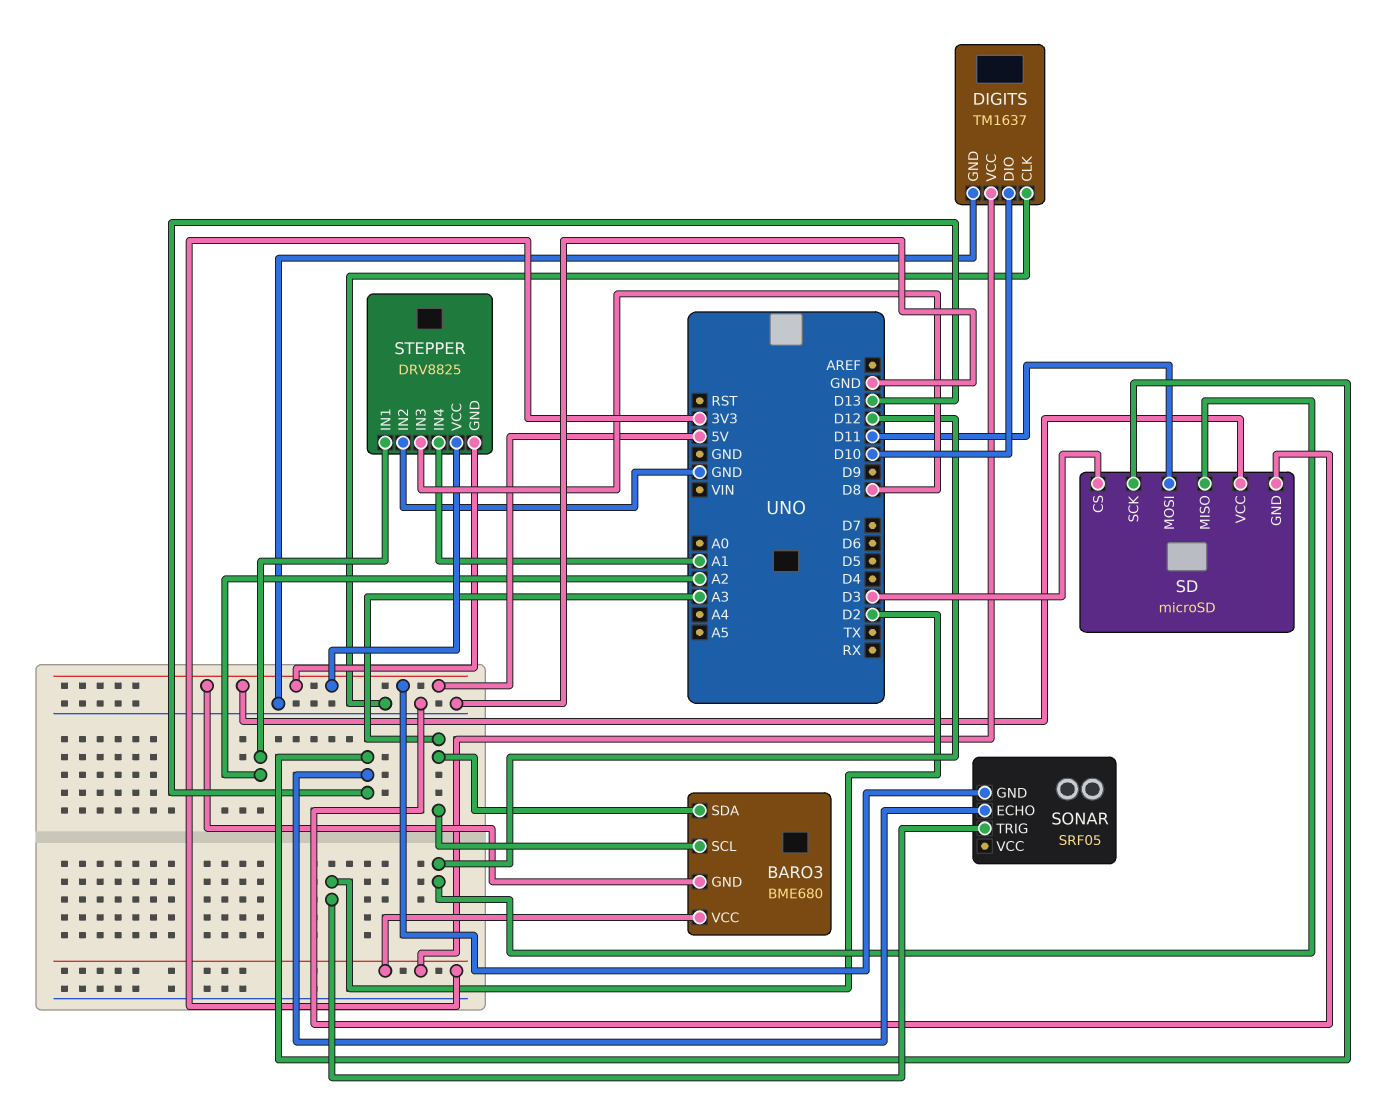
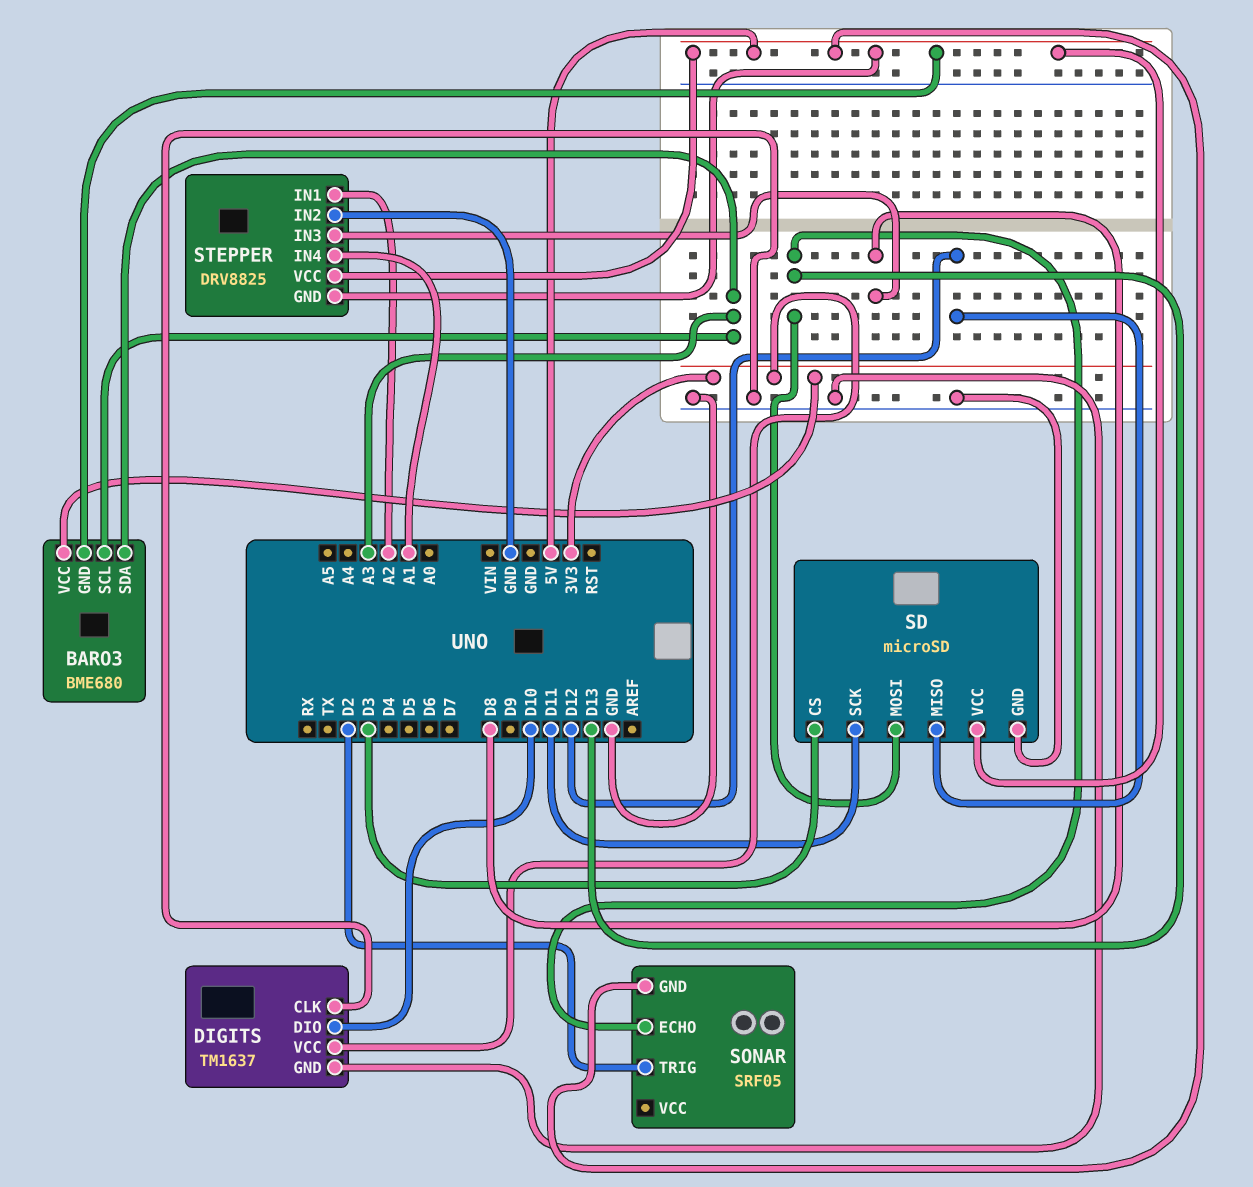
SD pin MOSI: D11 -> D13
SD pin SCK: D13 -> D11

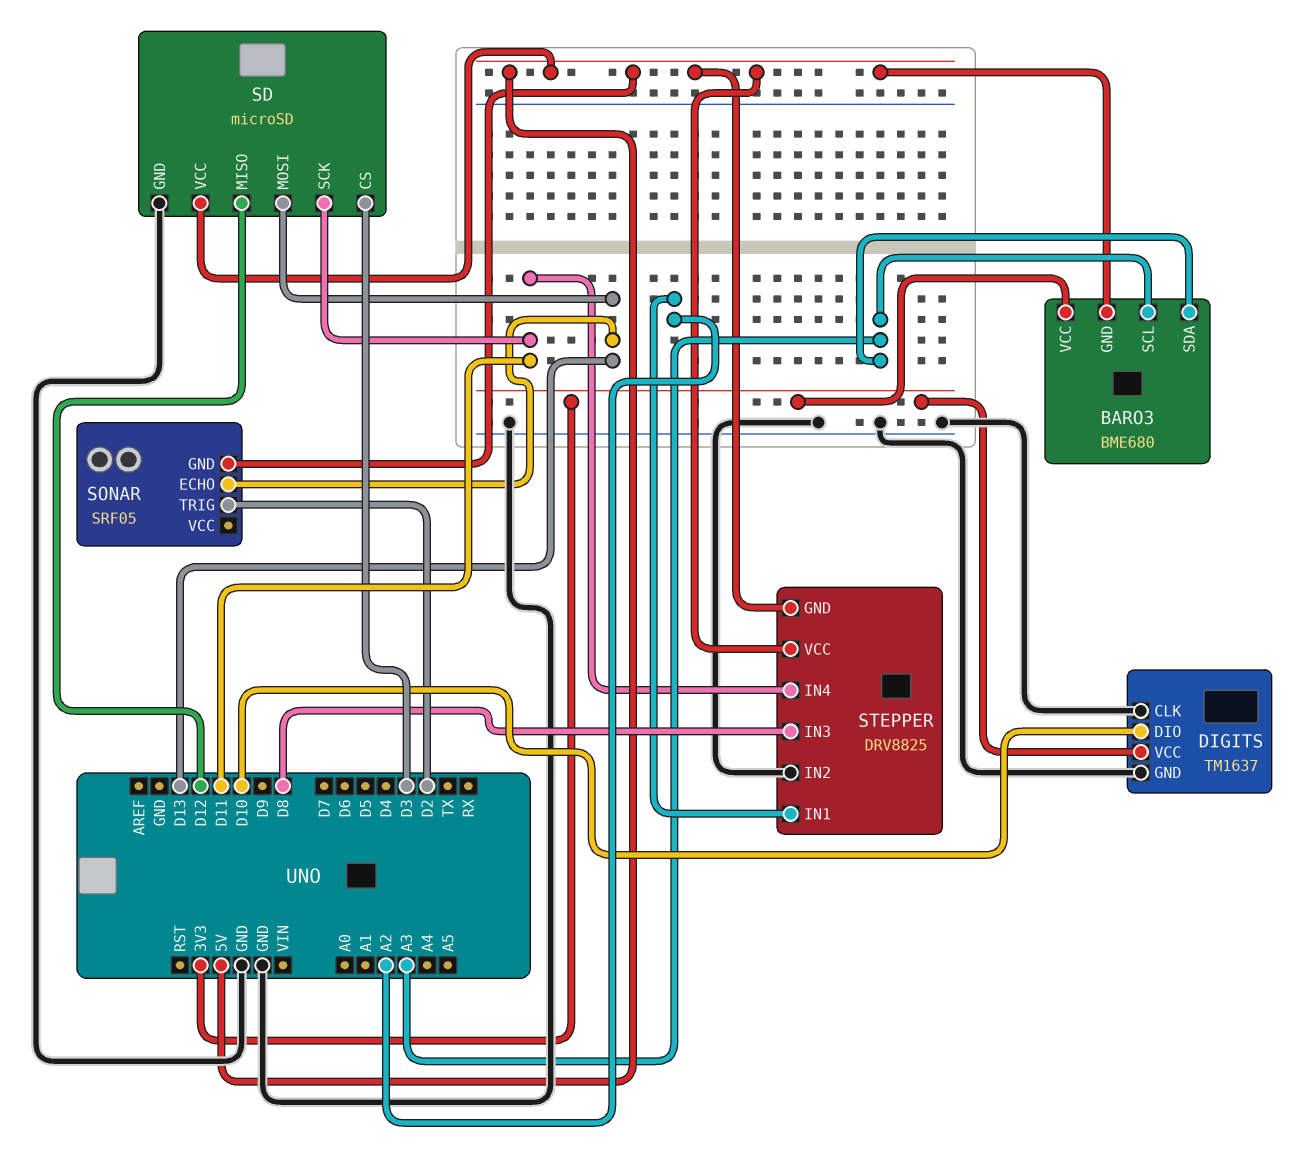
STEPPER pin IN4: A1 -> D11

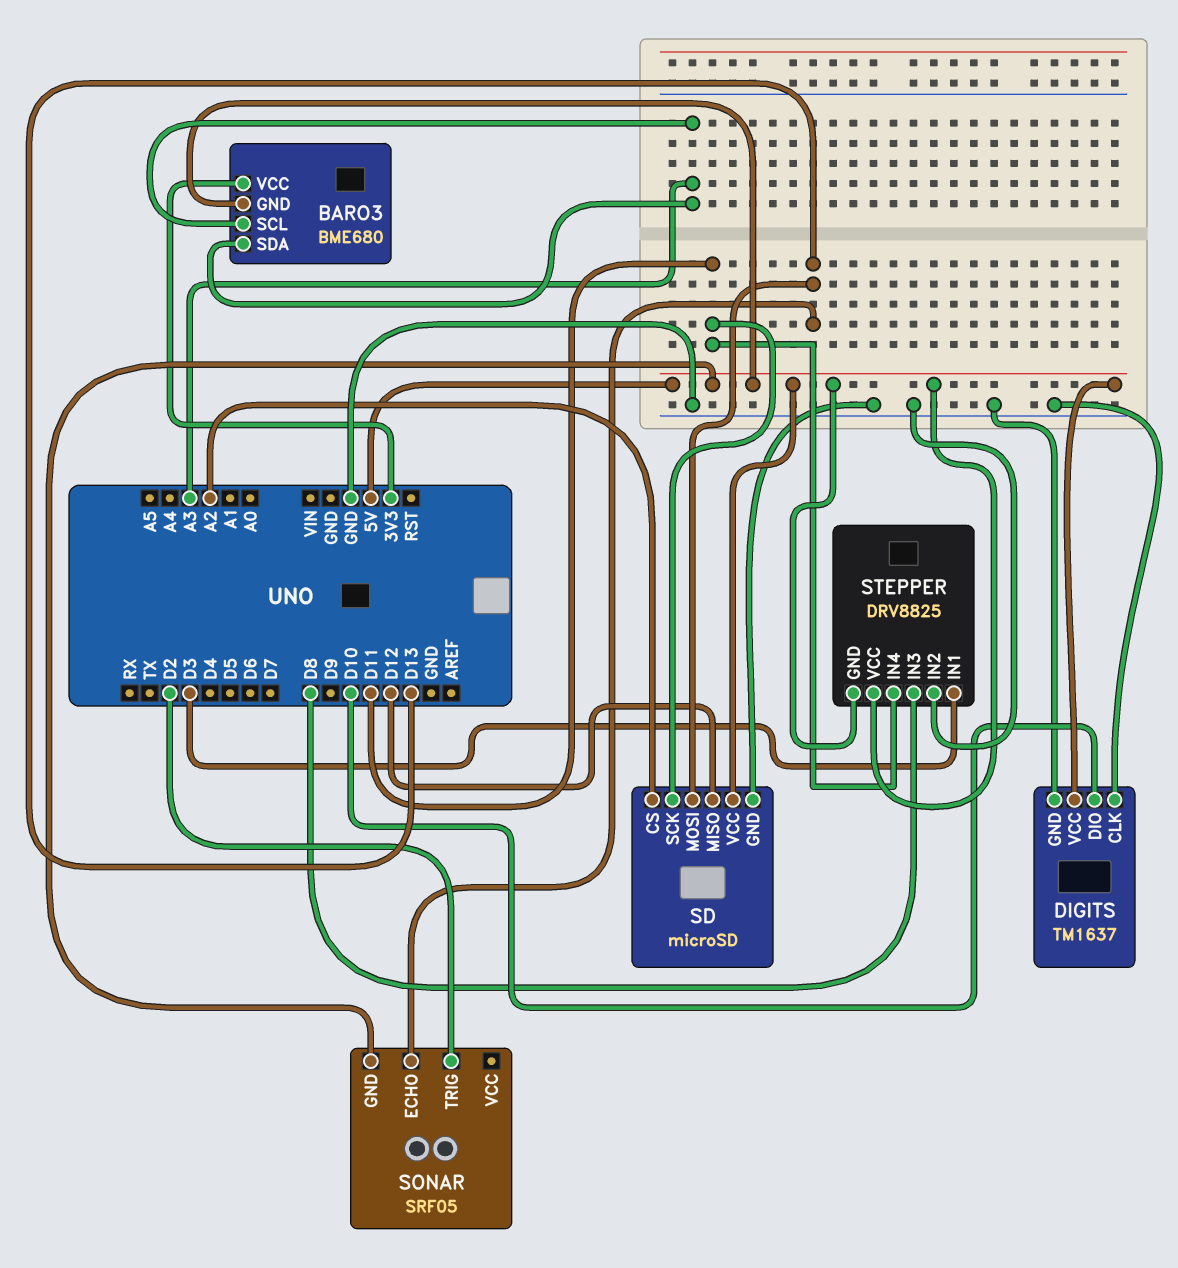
DIGITS pin VCC: 3V3 -> 5V
SD pin CS: D3 -> A2
STEPPER pin IN1: A2 -> D3

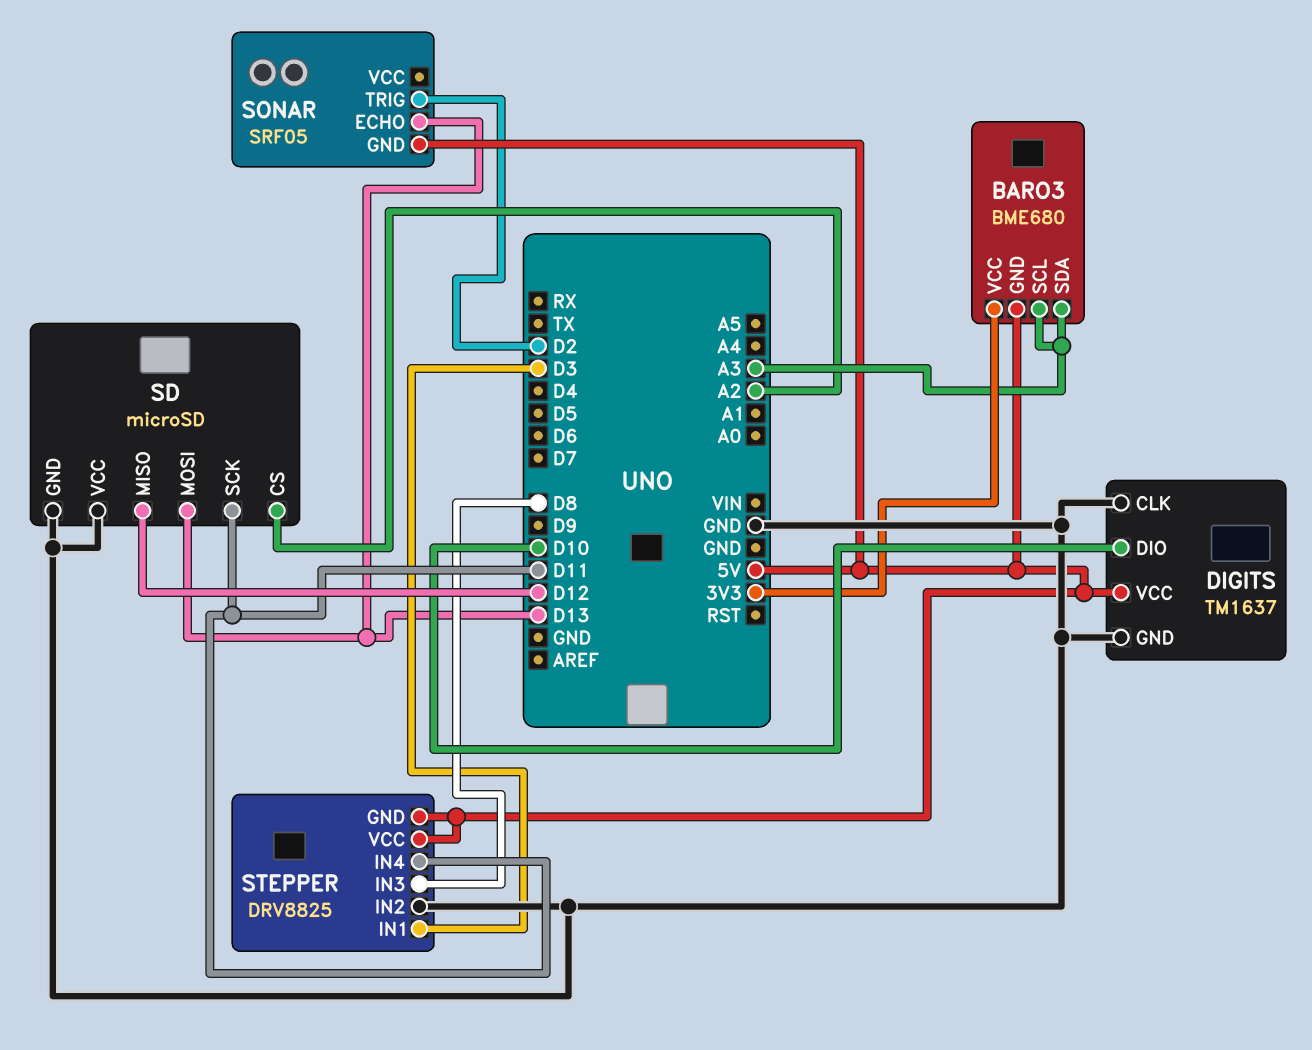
SD pin VCC: 5V -> GND

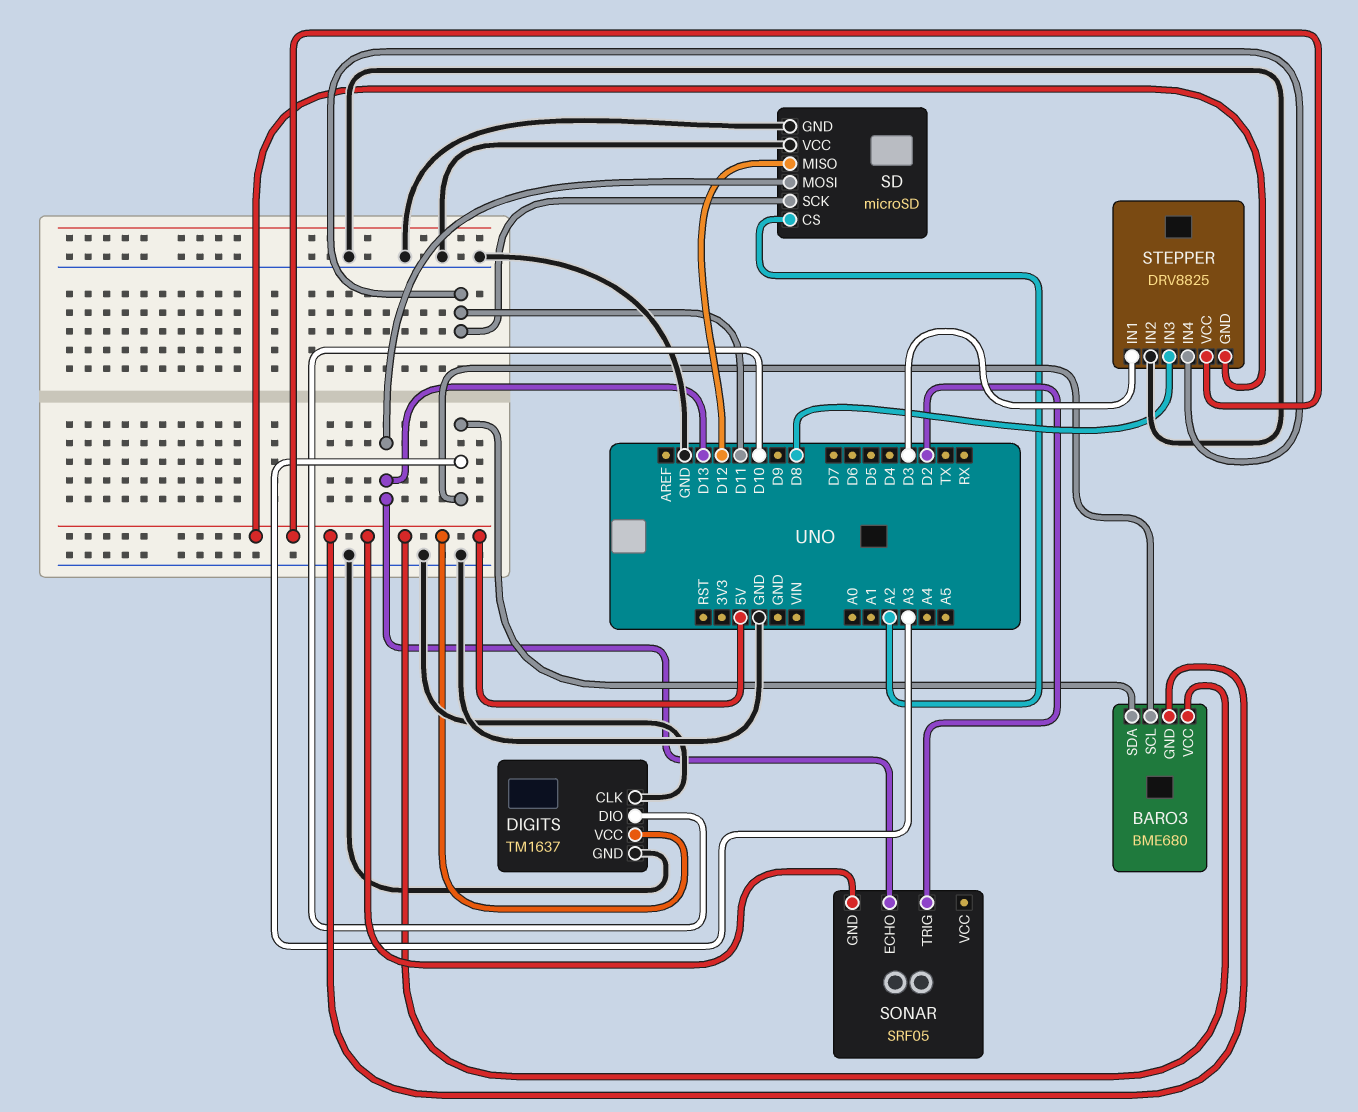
BARO3 pin VCC: 3V3 -> 5V

